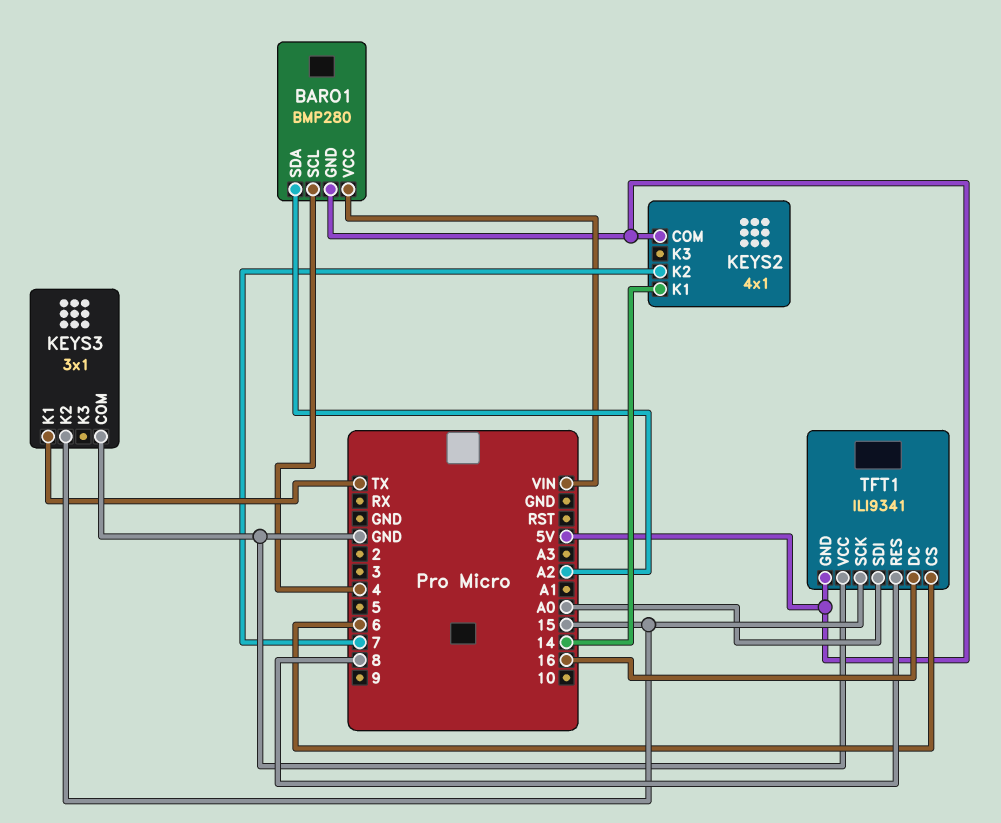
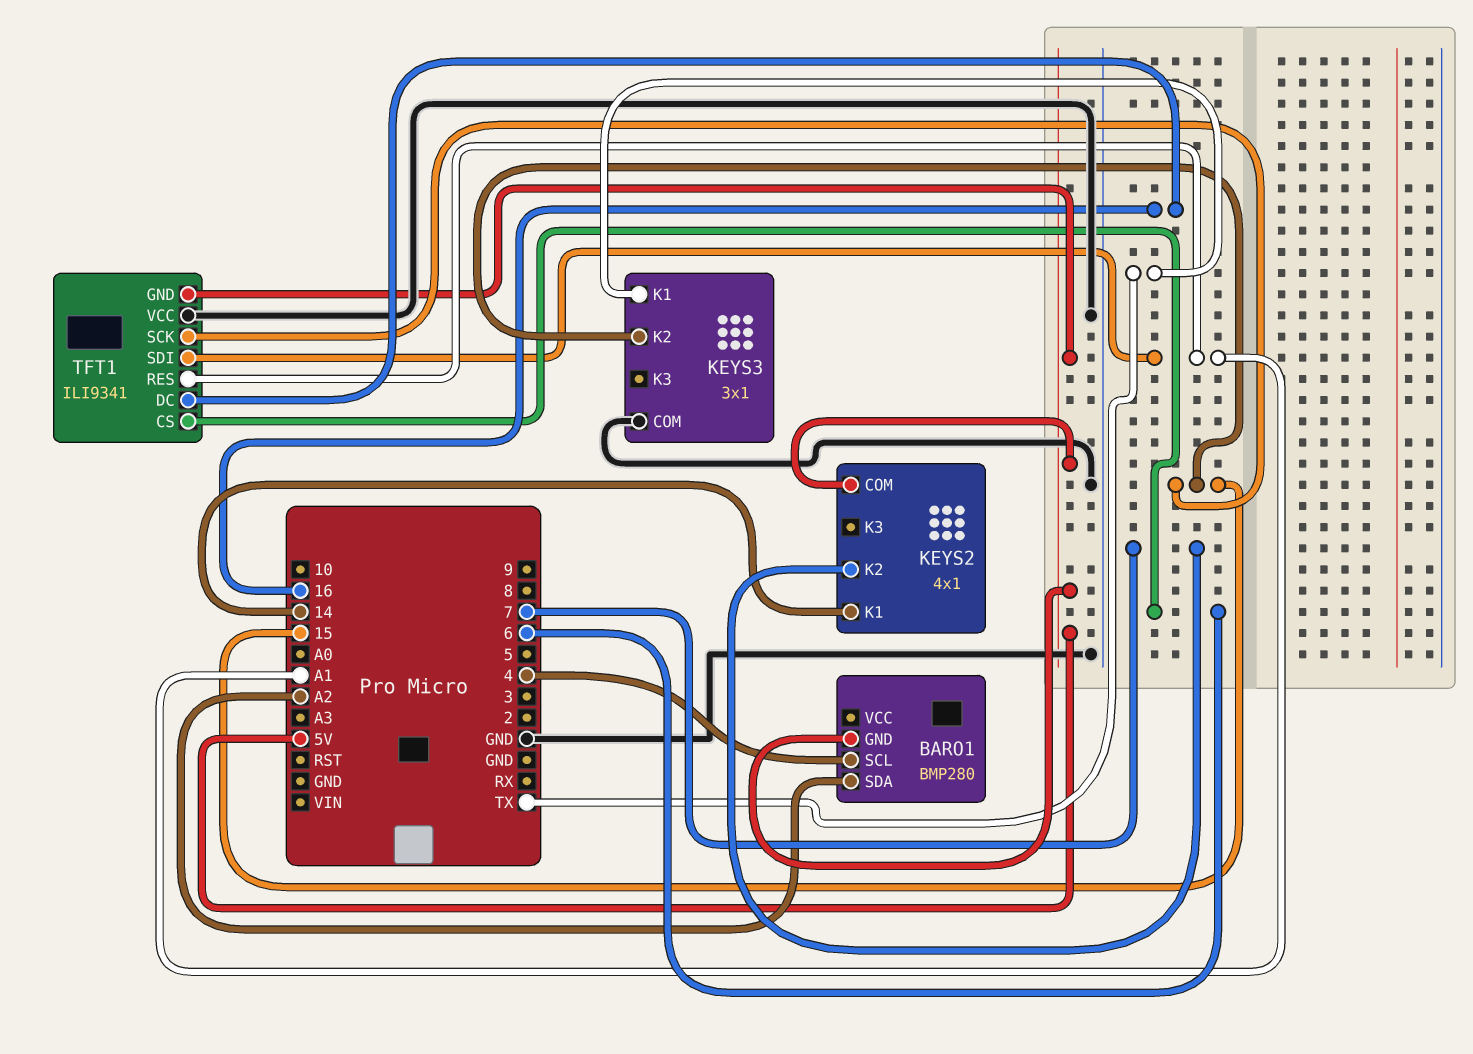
BARO1 pin VCC: VIN -> none
TFT1 pin RES: 8 -> A1
TFT1 pin SDI: A0 -> A1

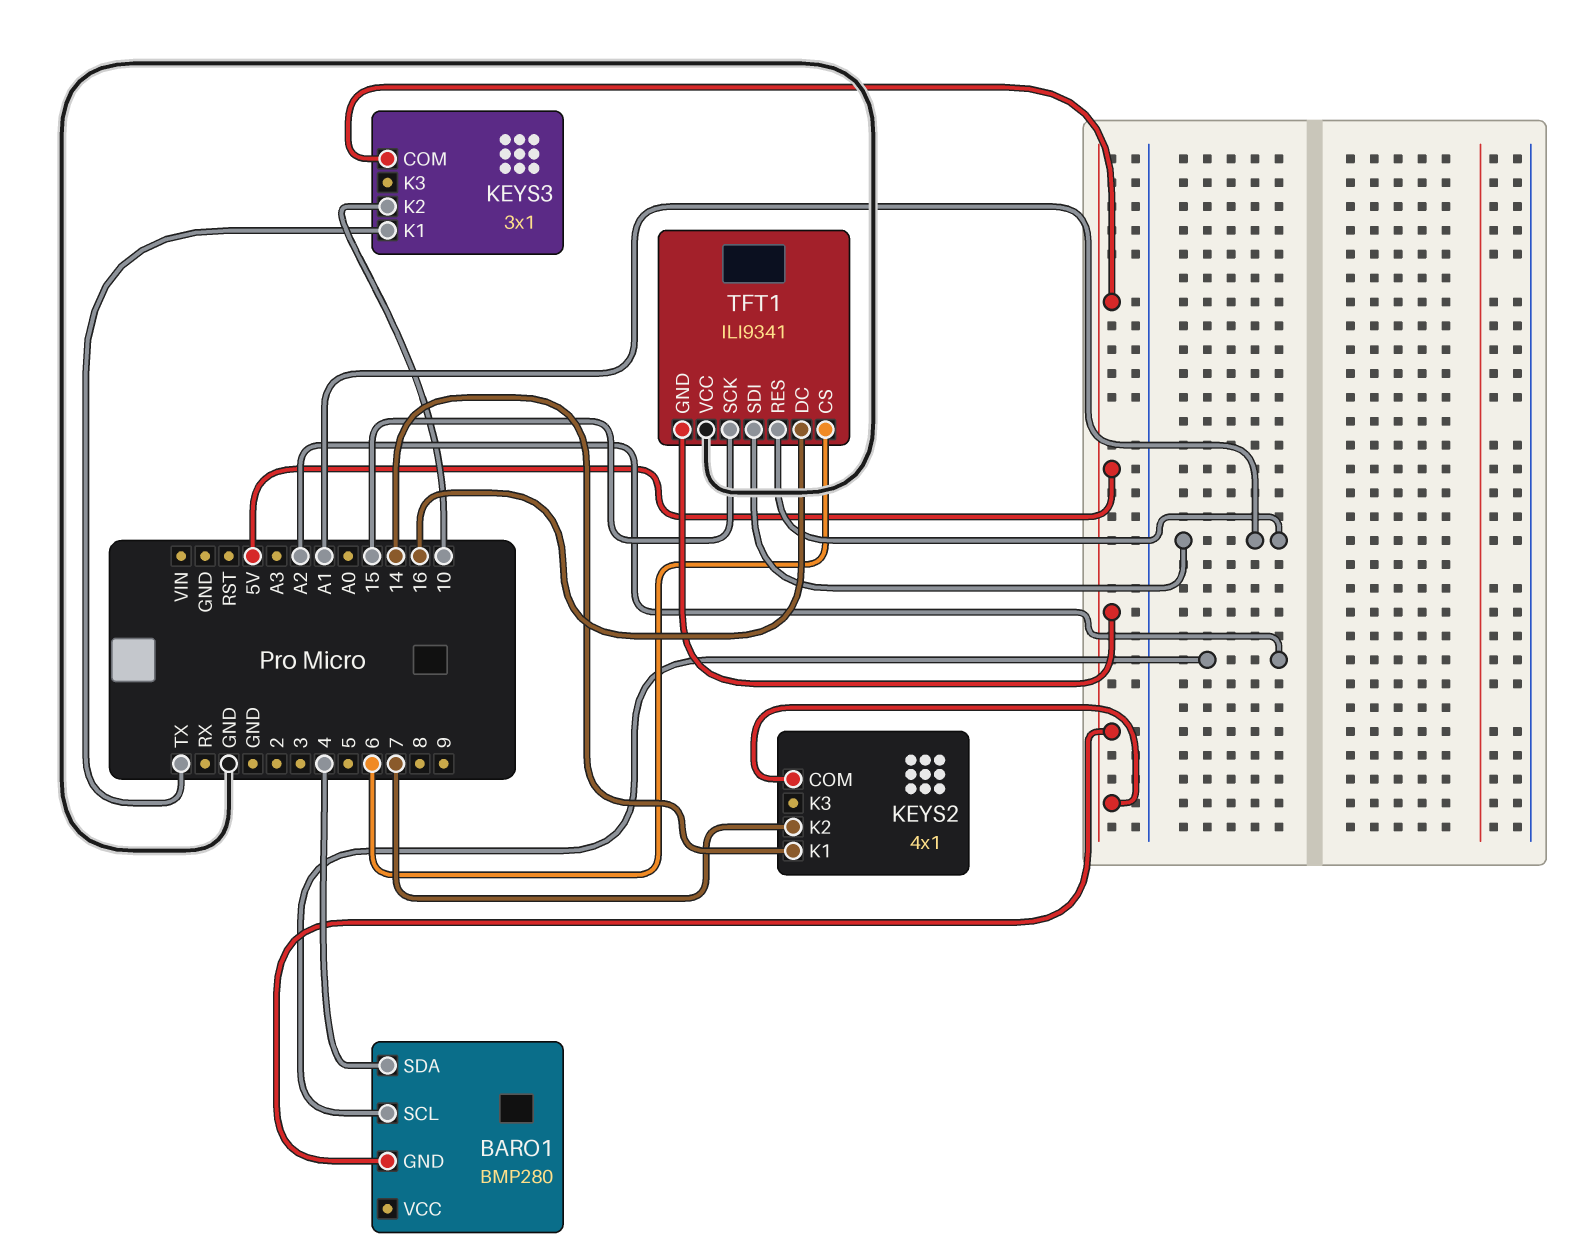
BARO1 pin SCL: 4 -> A2
BARO1 pin SDA: A2 -> 4
KEYS3 pin COM: GND -> 5V
KEYS3 pin K2: 15 -> 10

